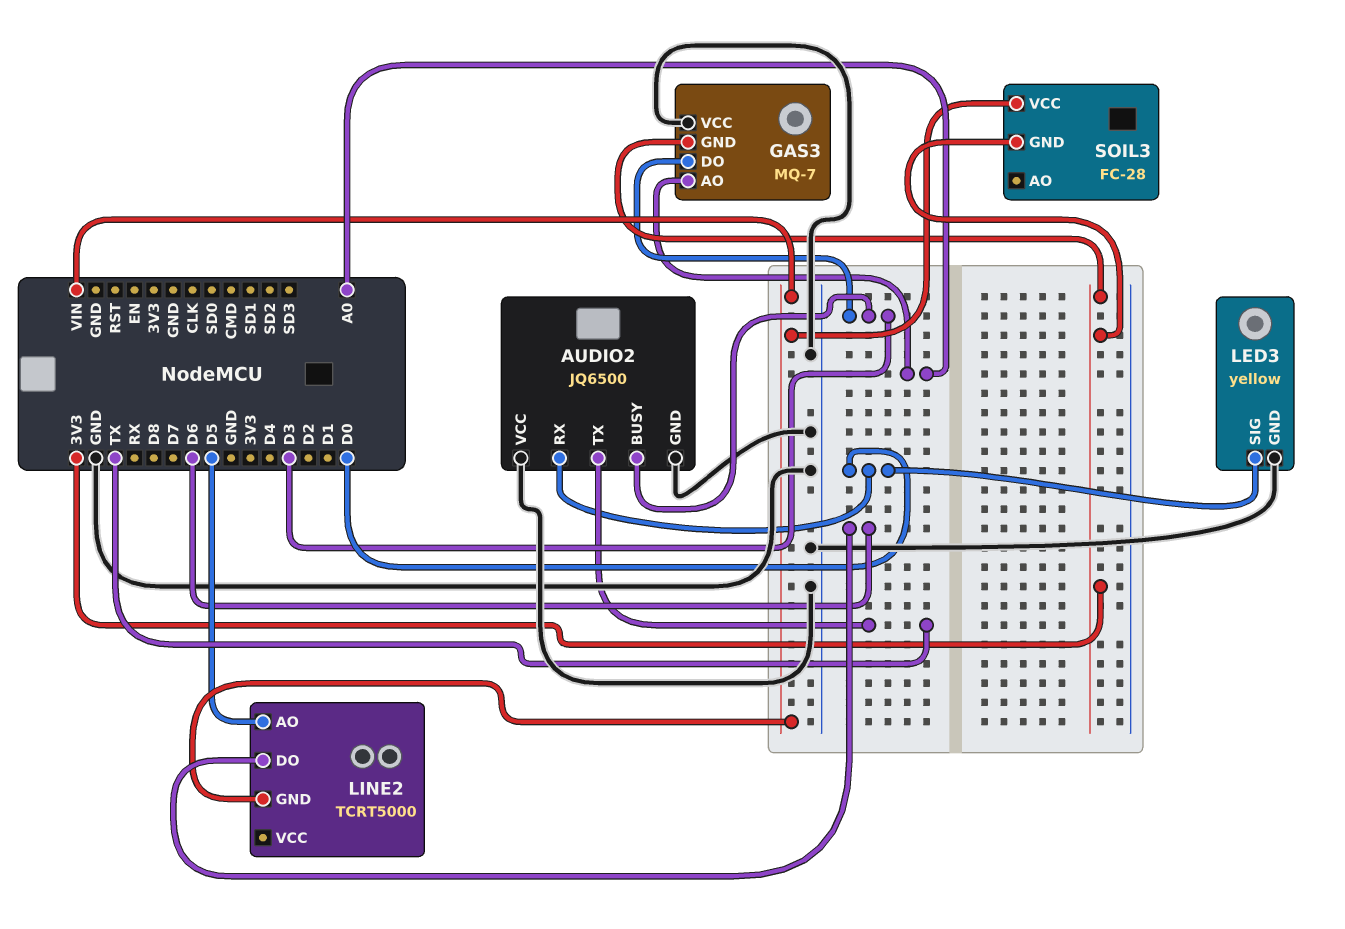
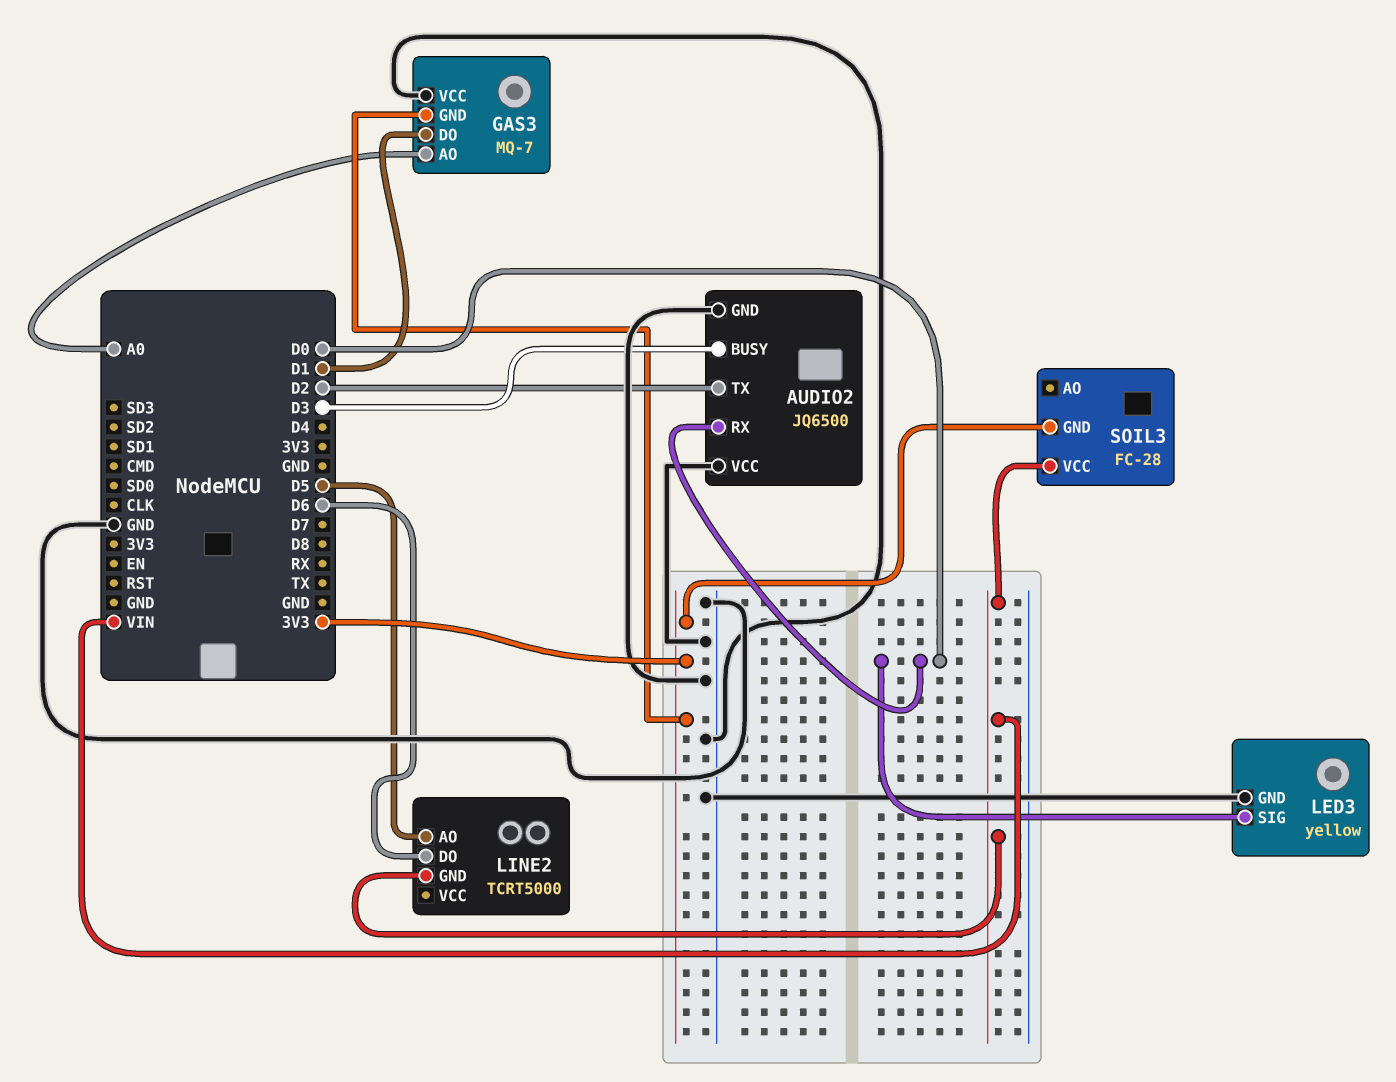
AUDIO2 pin TX: TX -> D2
GAS3 pin DO: D3 -> D1

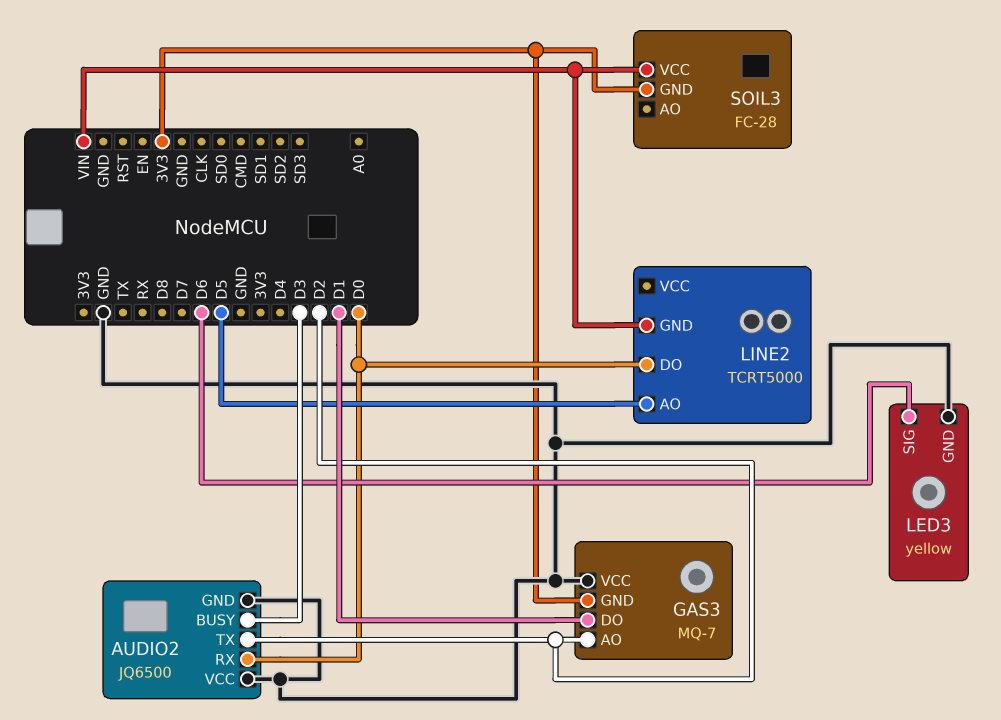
GAS3 pin AO: A0 -> D2
LED3 pin SIG: D0 -> D6
LINE2 pin DO: D6 -> D0

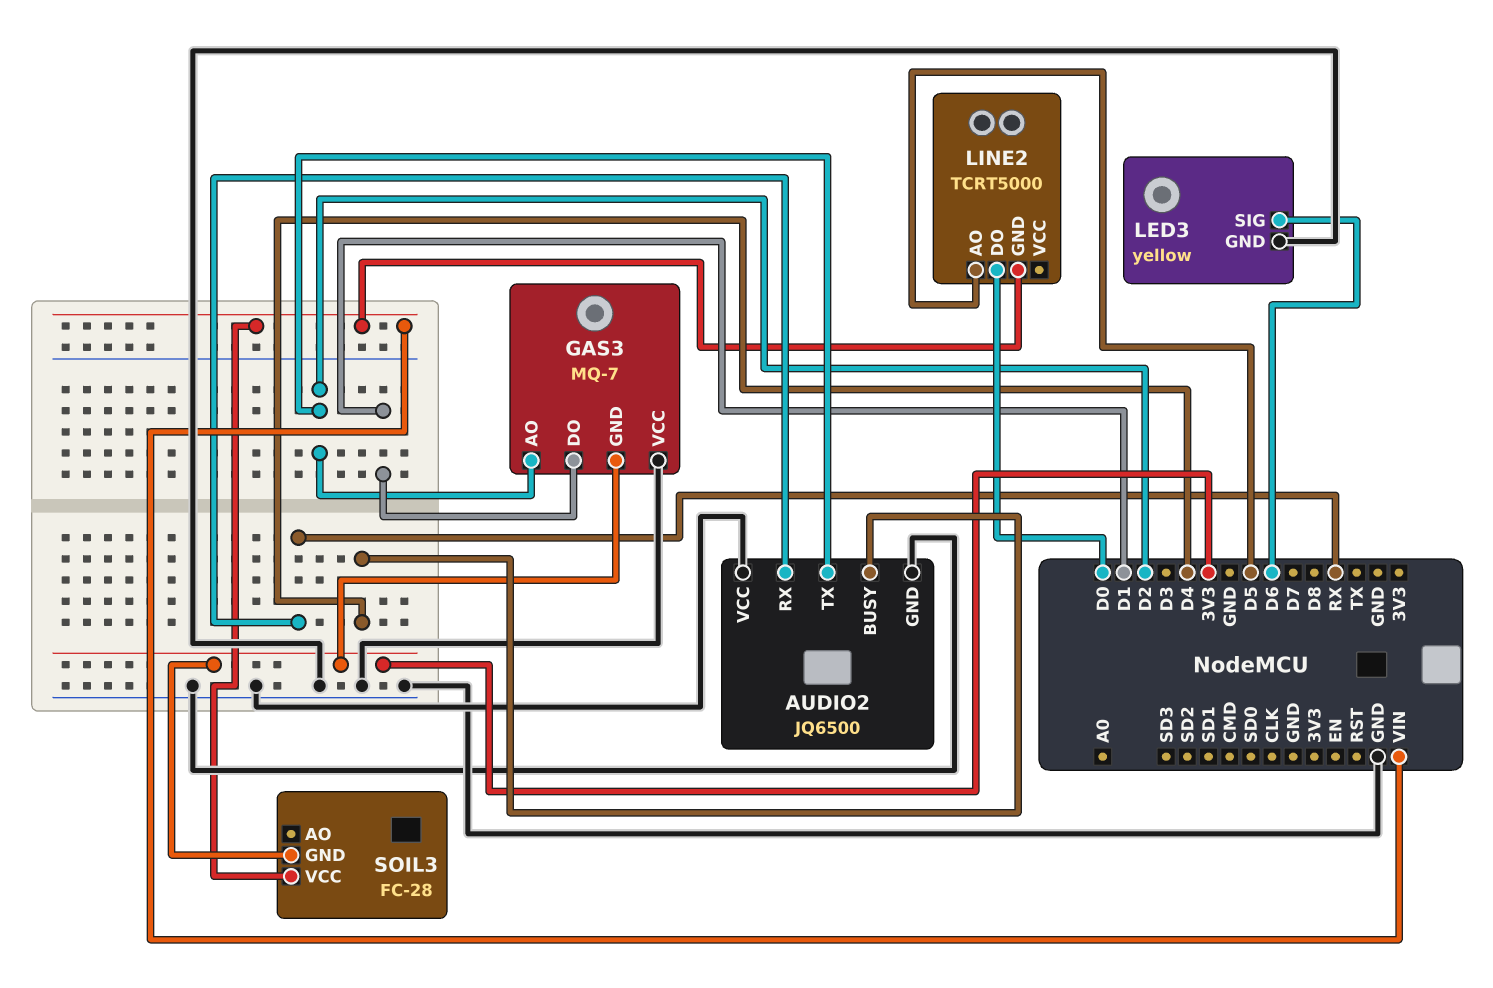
AUDIO2 pin BUSY: D3 -> D4
AUDIO2 pin RX: D0 -> RX

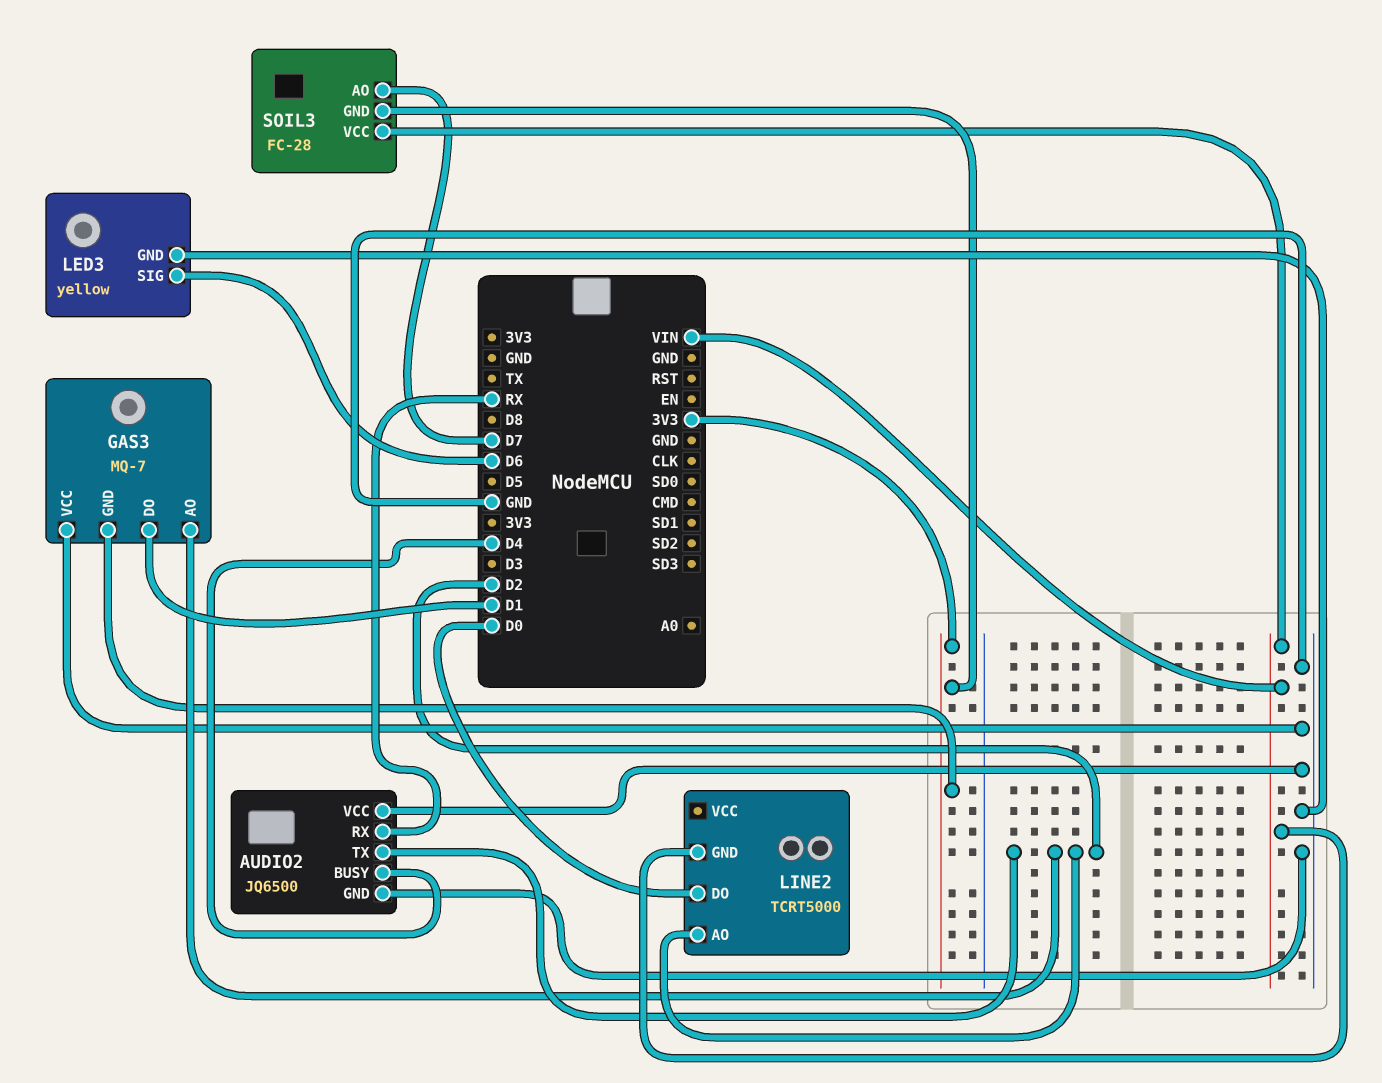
LINE2 pin AO: D5 -> D2
SOIL3 pin AO: none -> D7

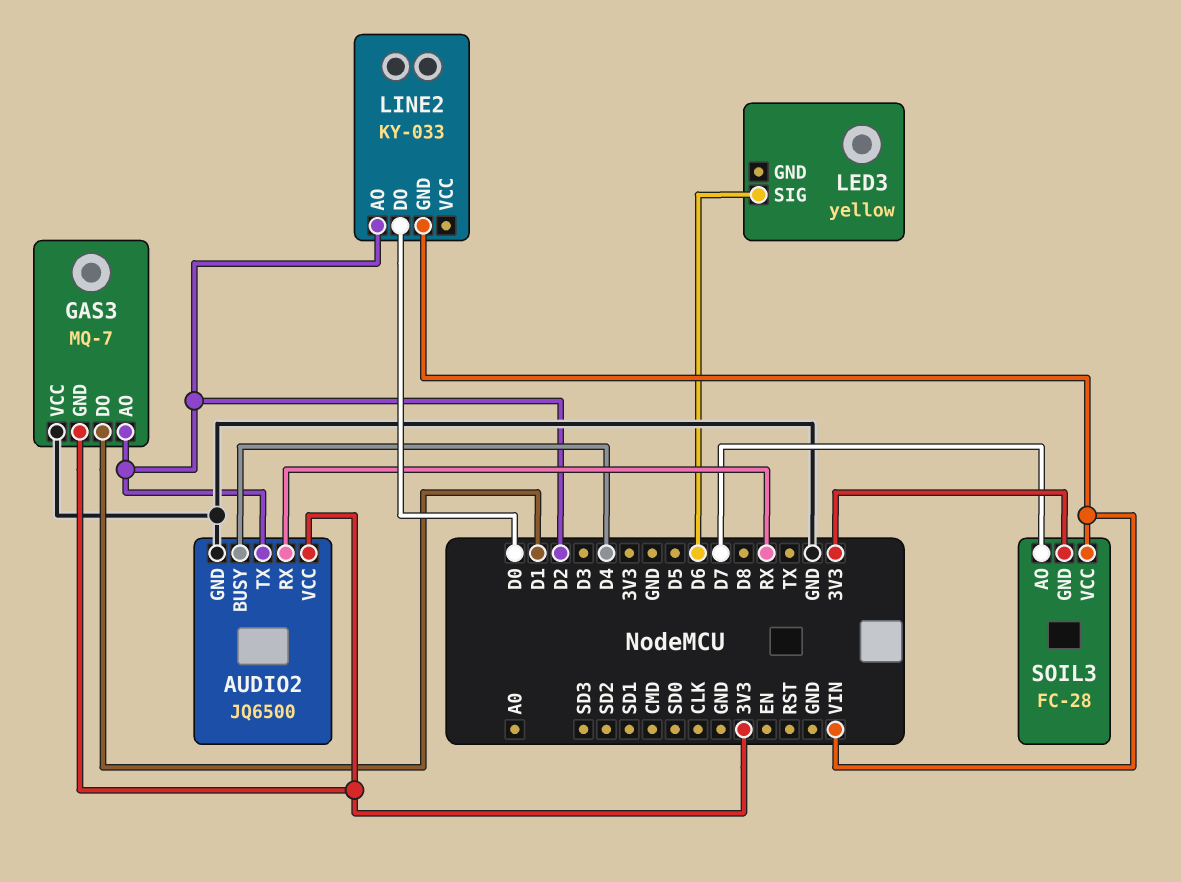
AUDIO2 pin VCC: GND -> 3V3
LED3 pin GND: GND -> none
LINE2: TCRT5000 -> KY-033

